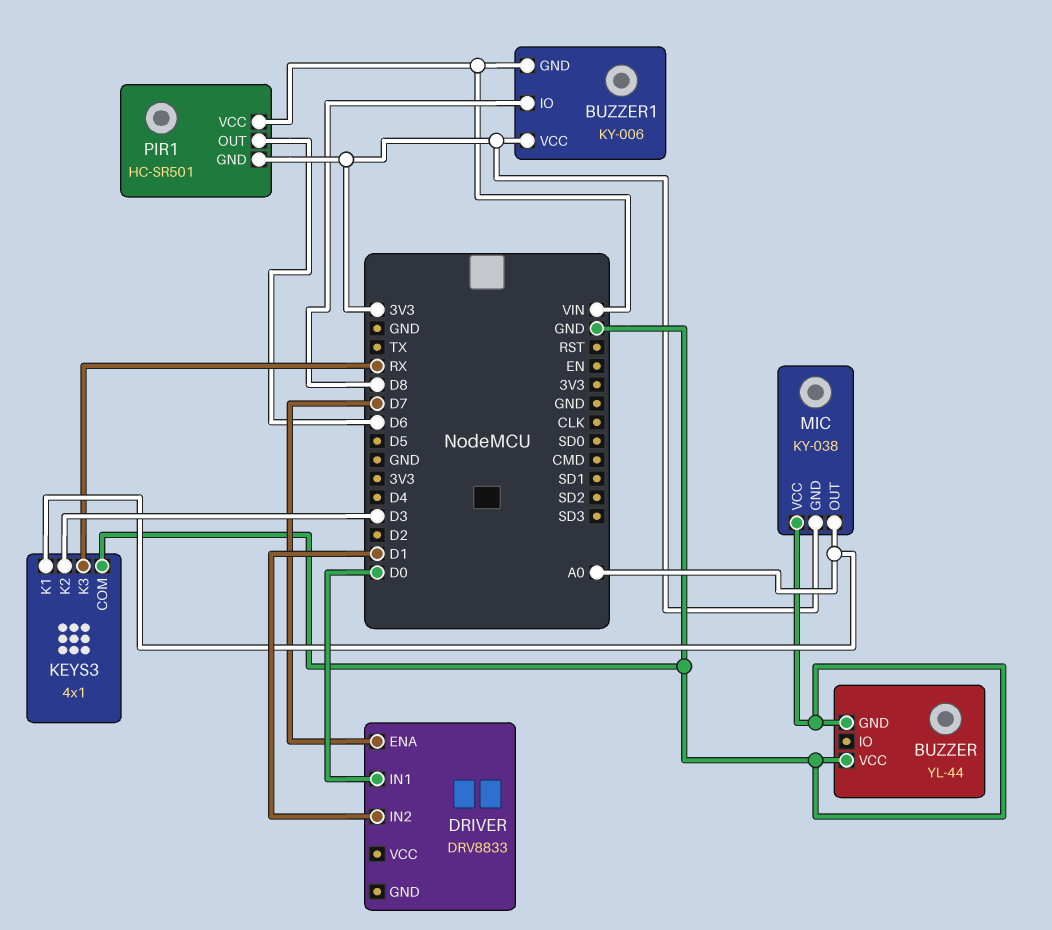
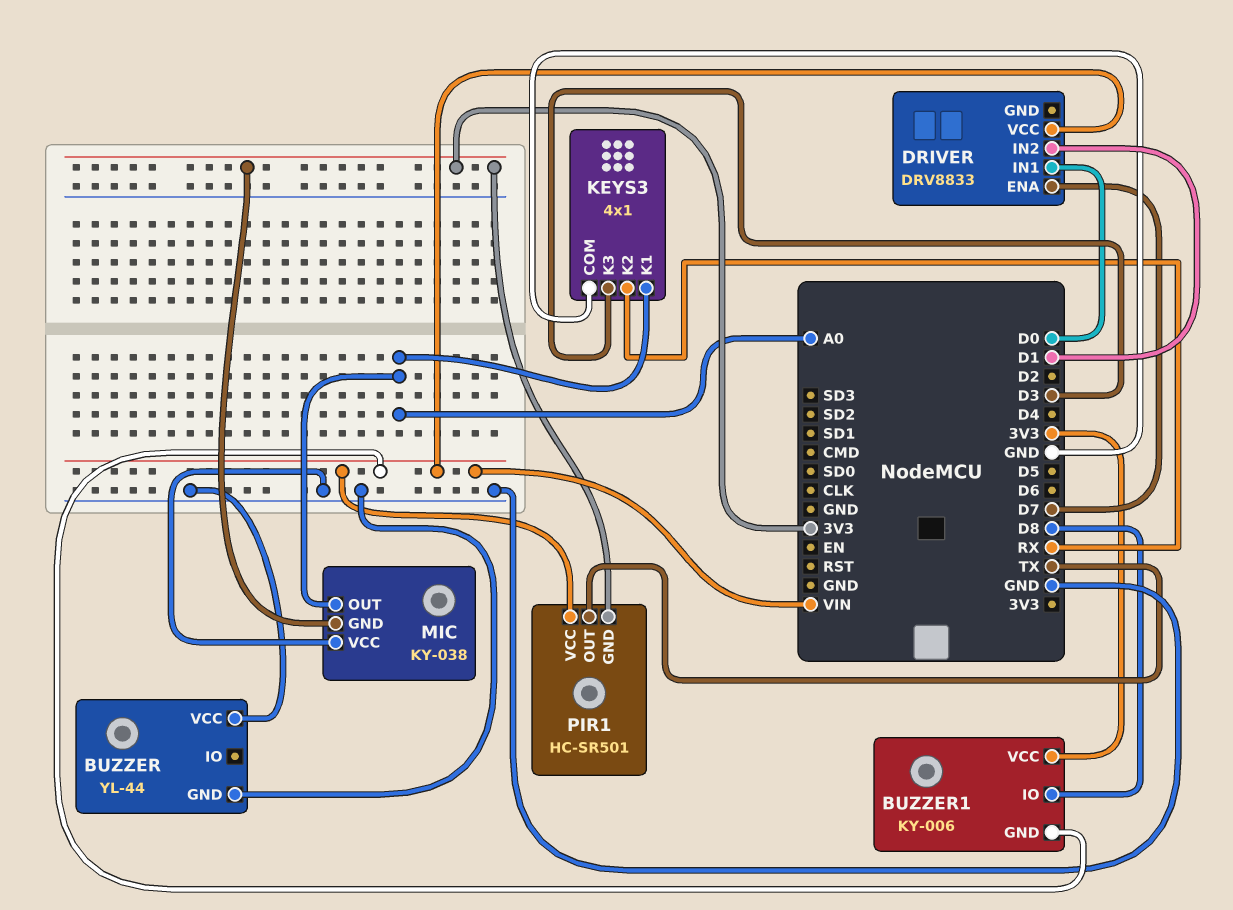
DRIVER pin VCC: none -> VIN
KEYS3 pin K2: D3 -> RX
KEYS3 pin K3: RX -> D3
PIR1 pin OUT: D6 -> TX

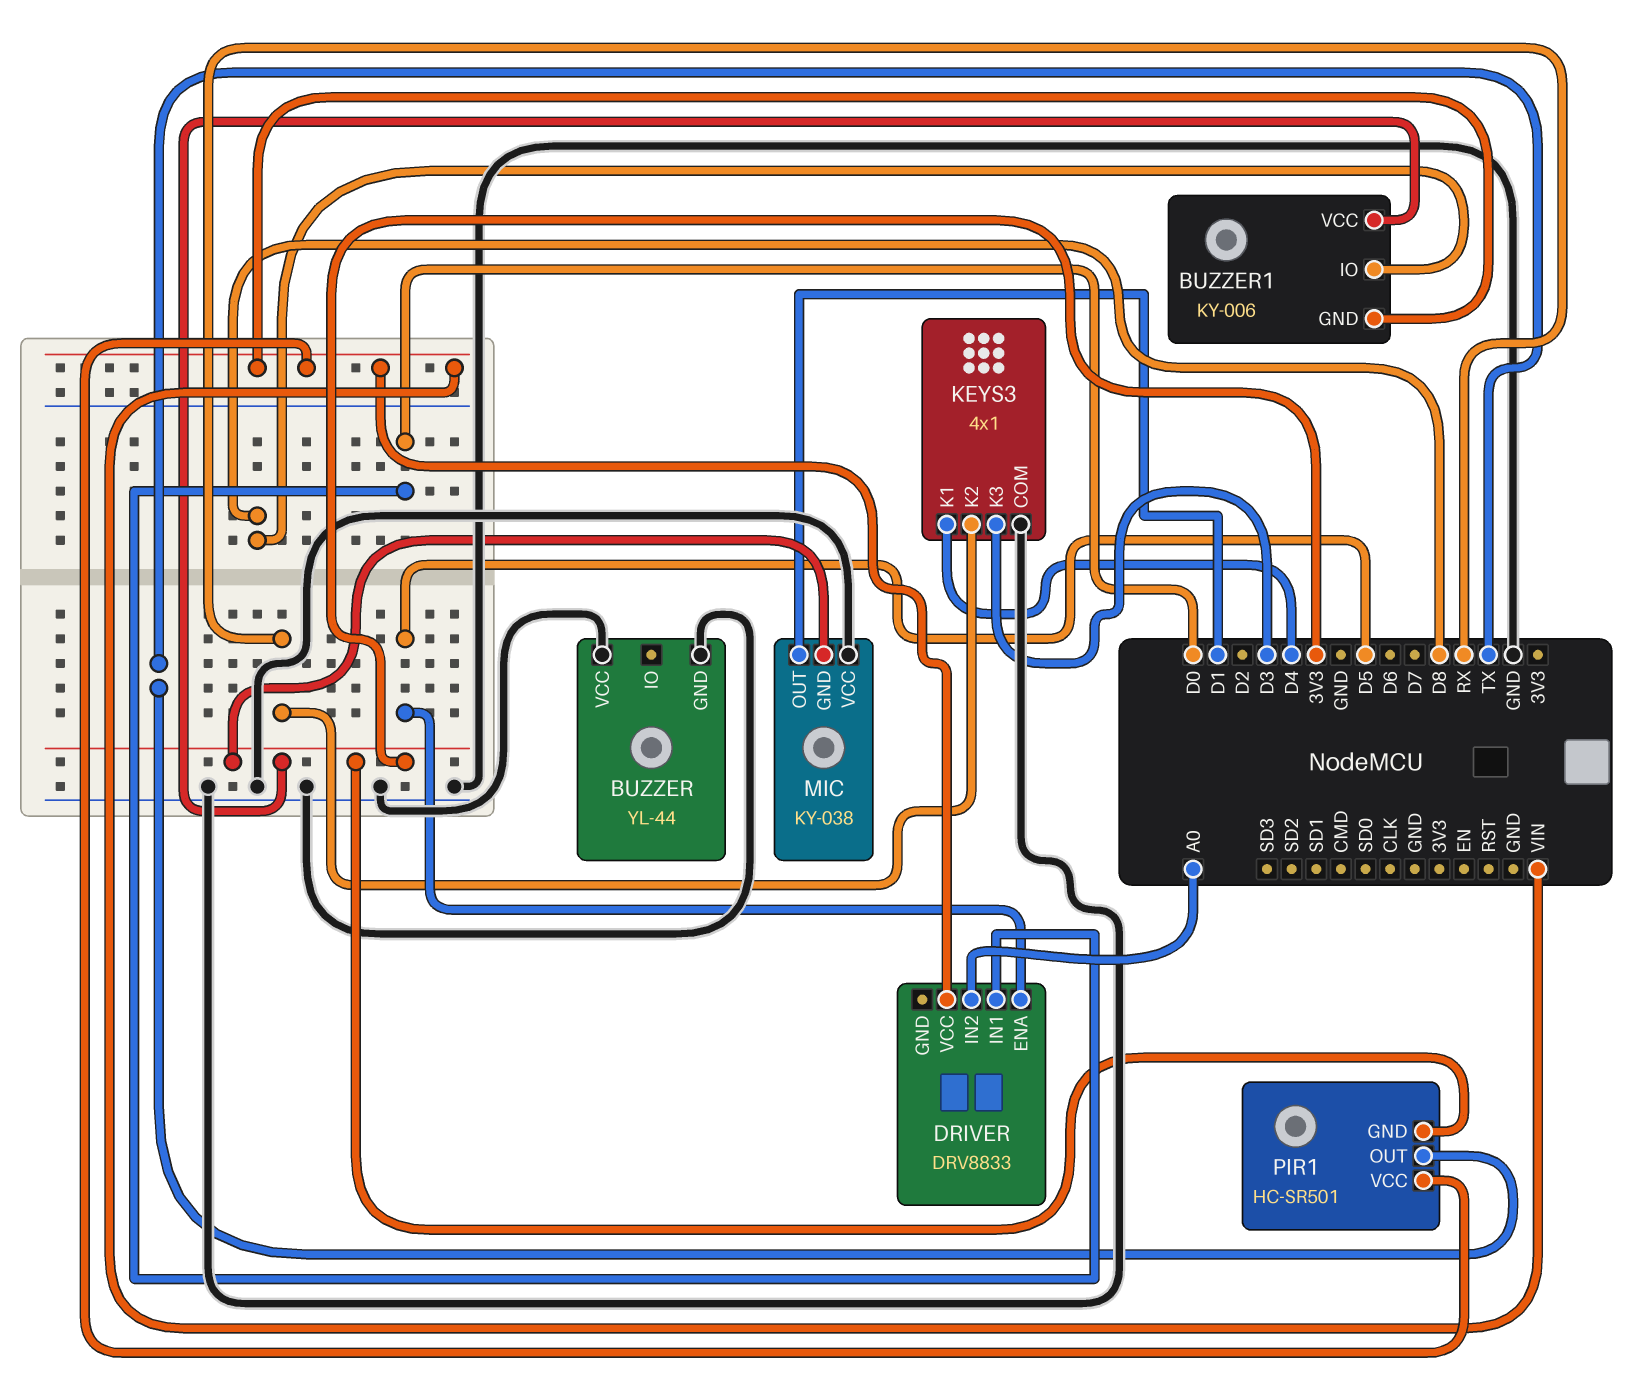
DRIVER pin ENA: D7 -> D5
DRIVER pin IN2: D1 -> A0
KEYS3 pin K1: A0 -> D4
MIC pin OUT: A0 -> D1

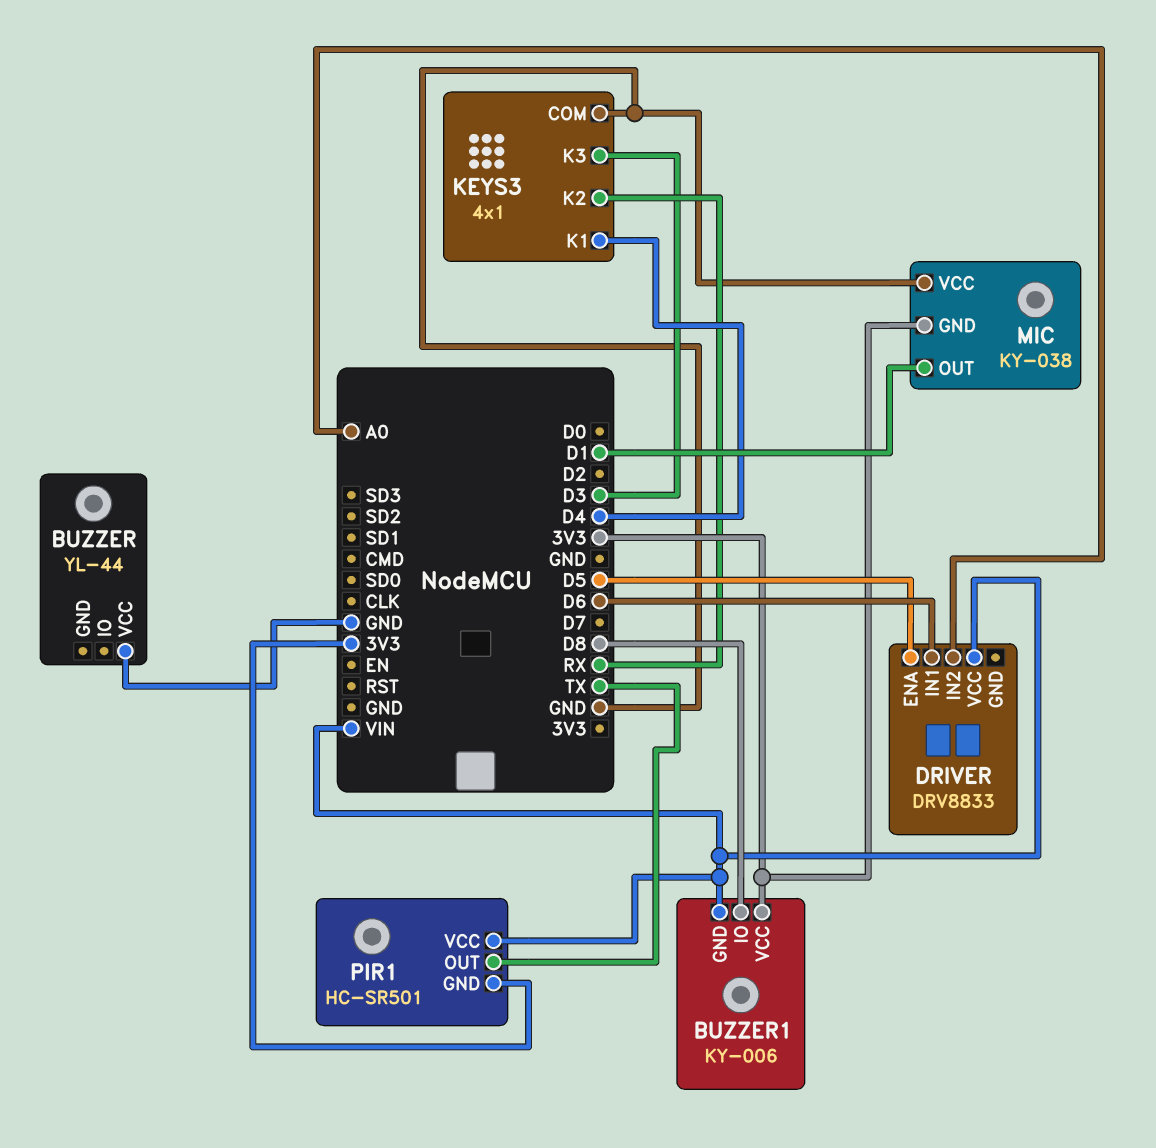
BUZZER pin GND: GND -> none
DRIVER pin IN1: D0 -> D6

